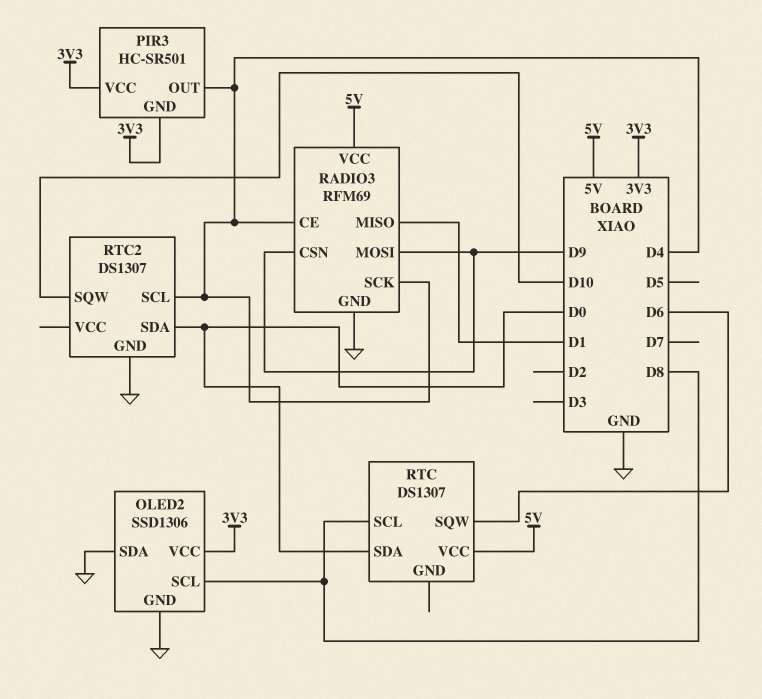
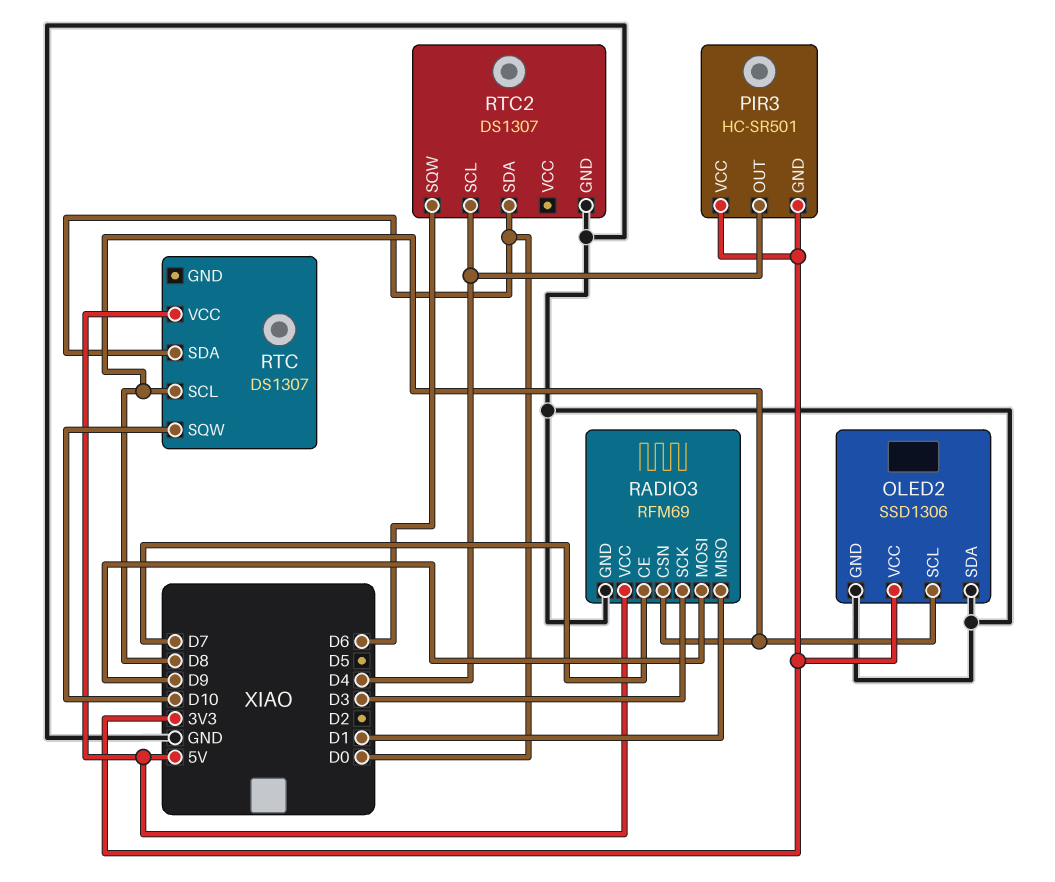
RADIO3 pin CE: D4 -> D7
RADIO3 pin CSN: D9 -> D8
RADIO3 pin SCK: D4 -> D3
RTC pin SQW: D6 -> D10
RTC2 pin SQW: D10 -> D6

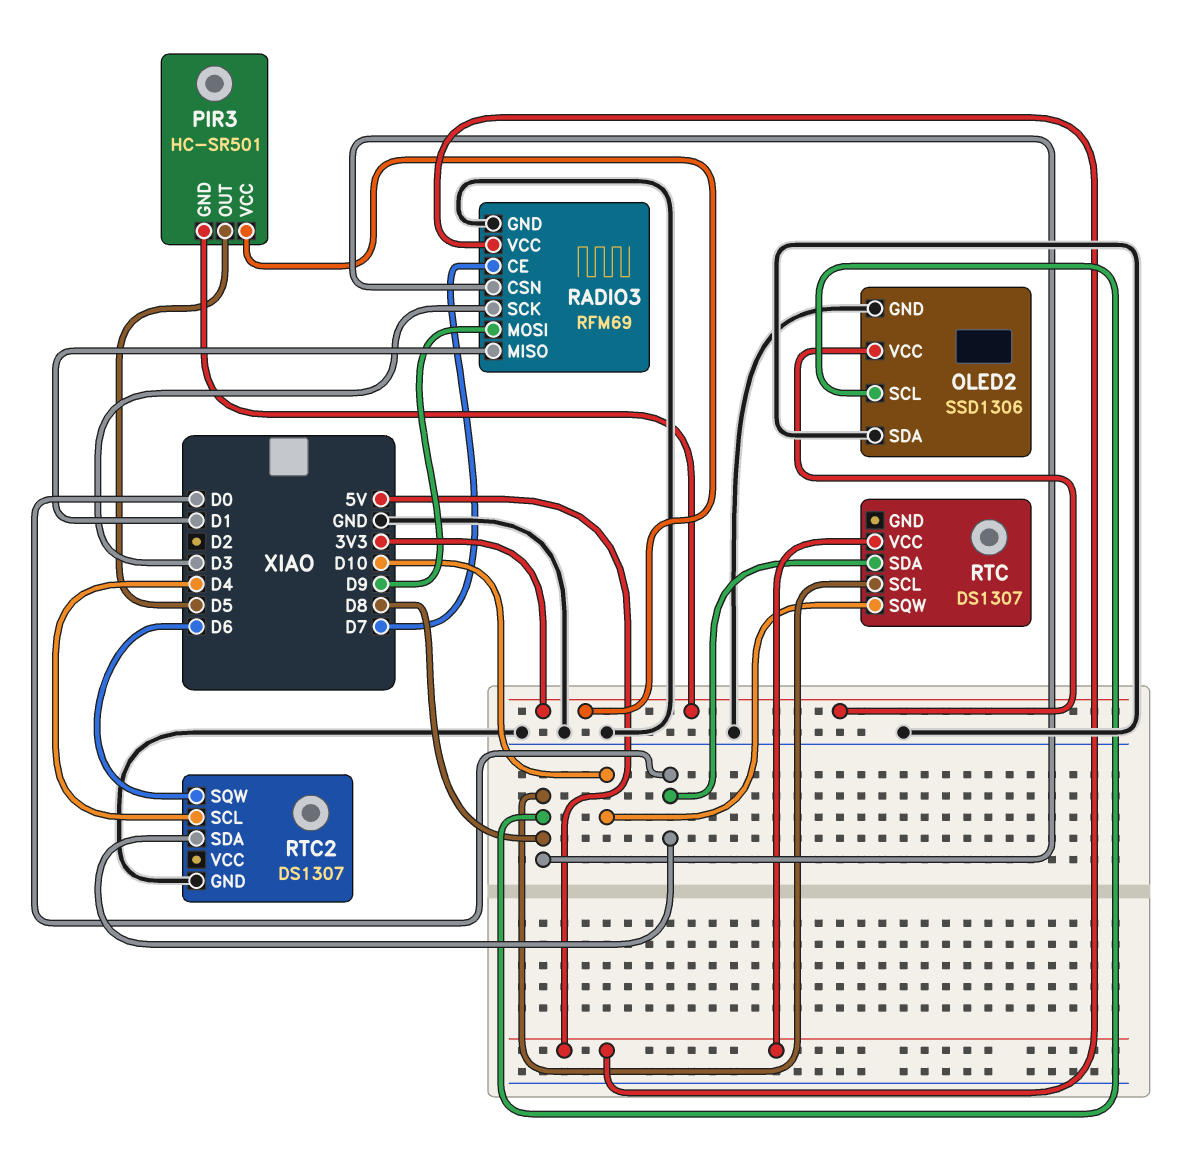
PIR3 pin OUT: D4 -> D5

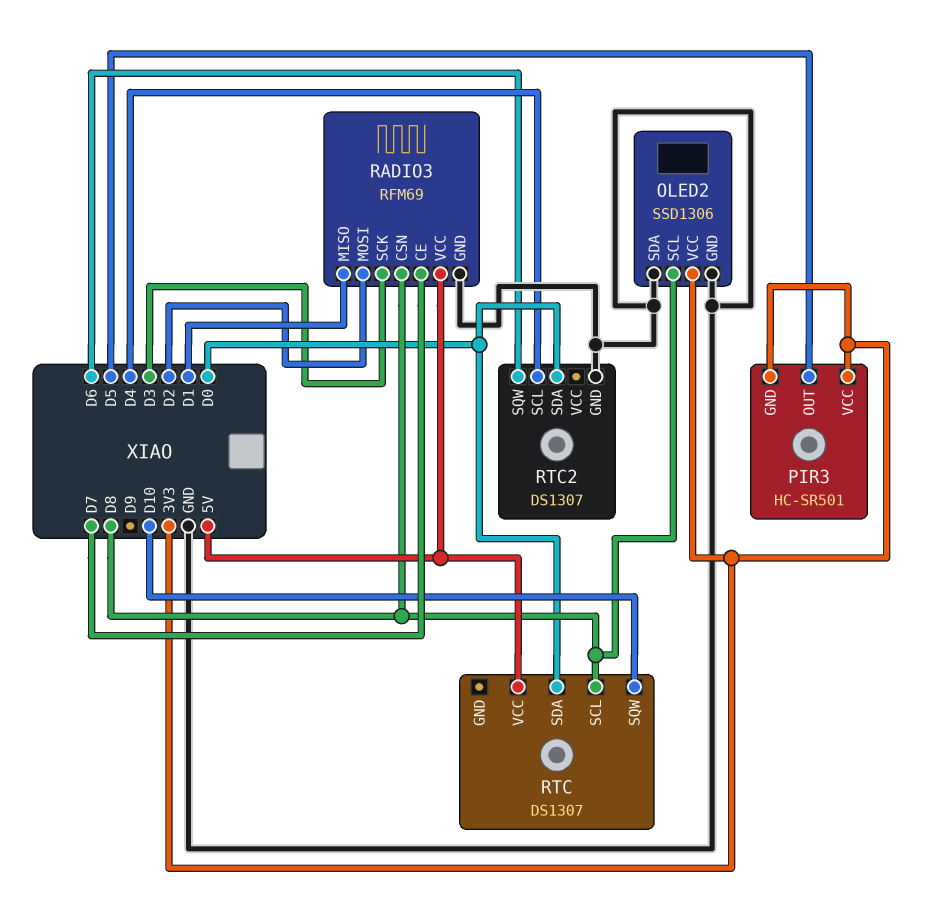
RADIO3 pin MOSI: D9 -> D2

